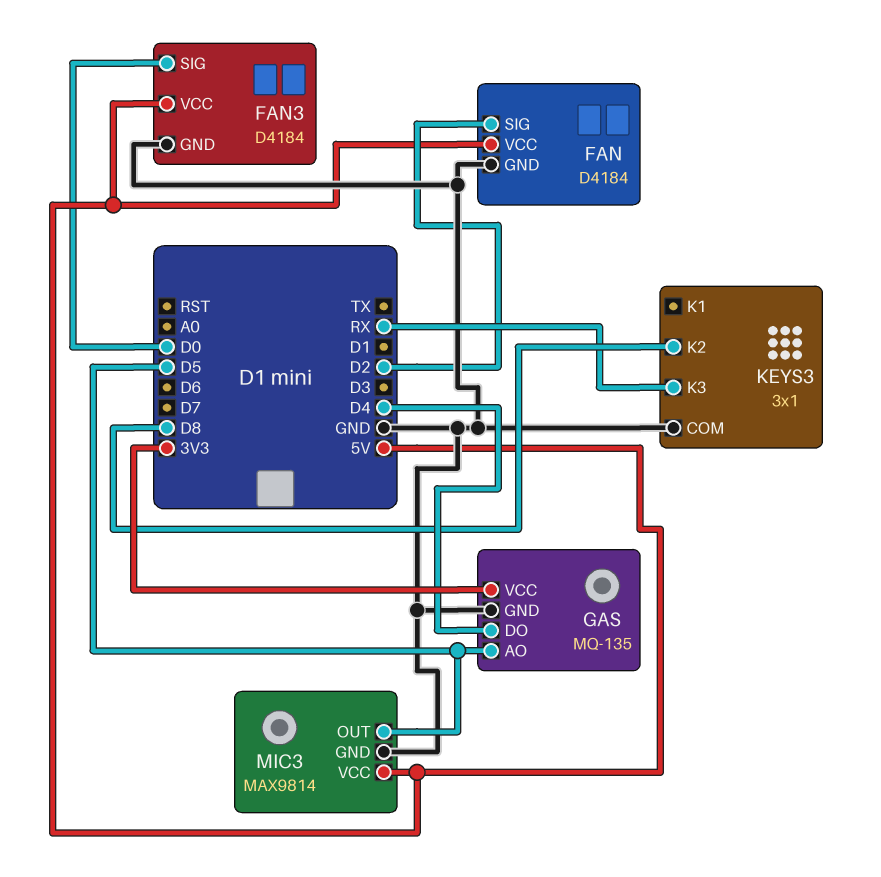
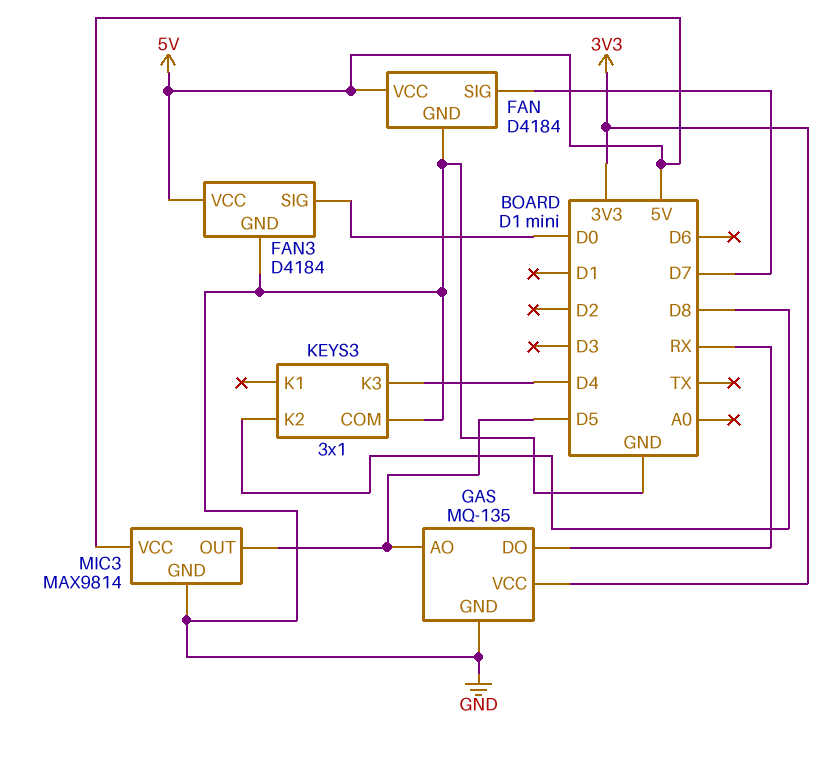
FAN pin SIG: D2 -> D7
GAS pin DO: D4 -> RX
KEYS3 pin K3: RX -> D4

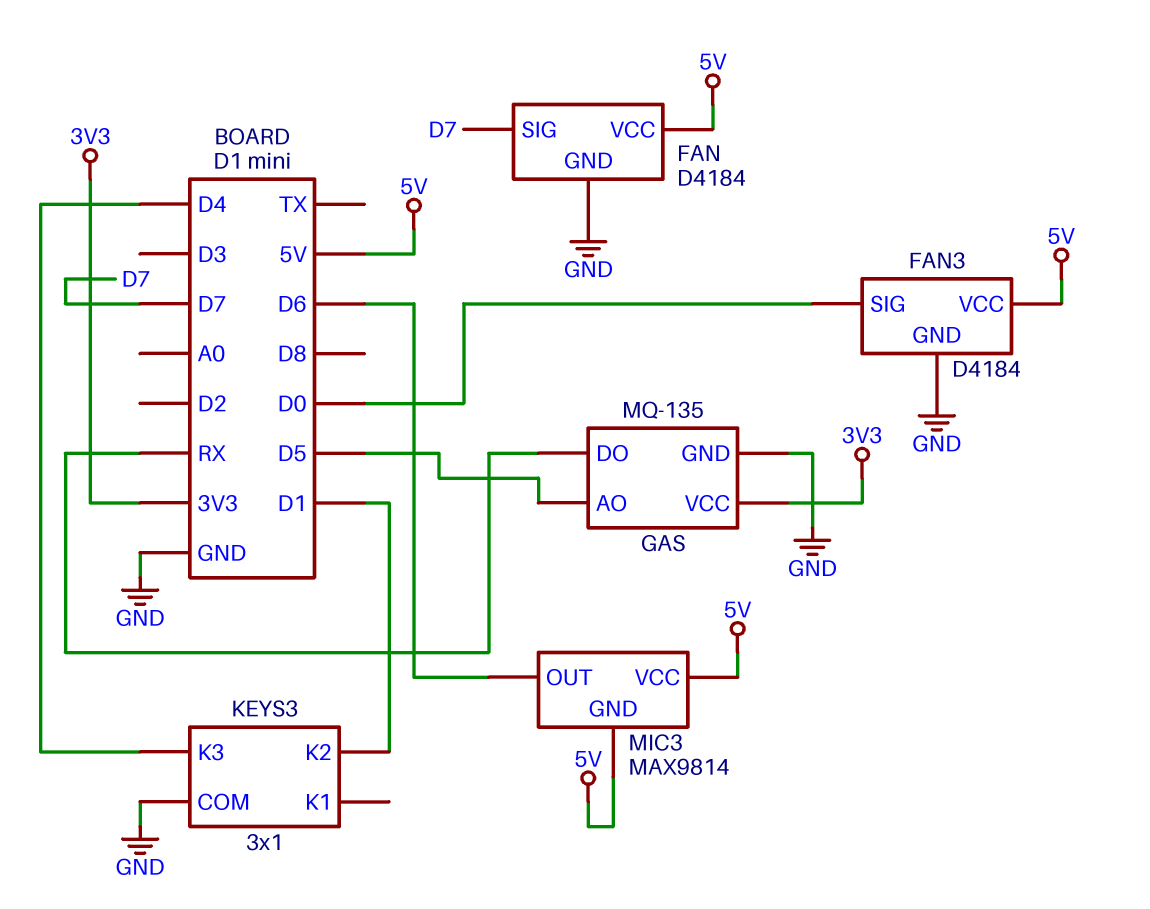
KEYS3 pin K2: D8 -> D1
MIC3 pin GND: GND -> 5V
MIC3 pin OUT: D5 -> D6

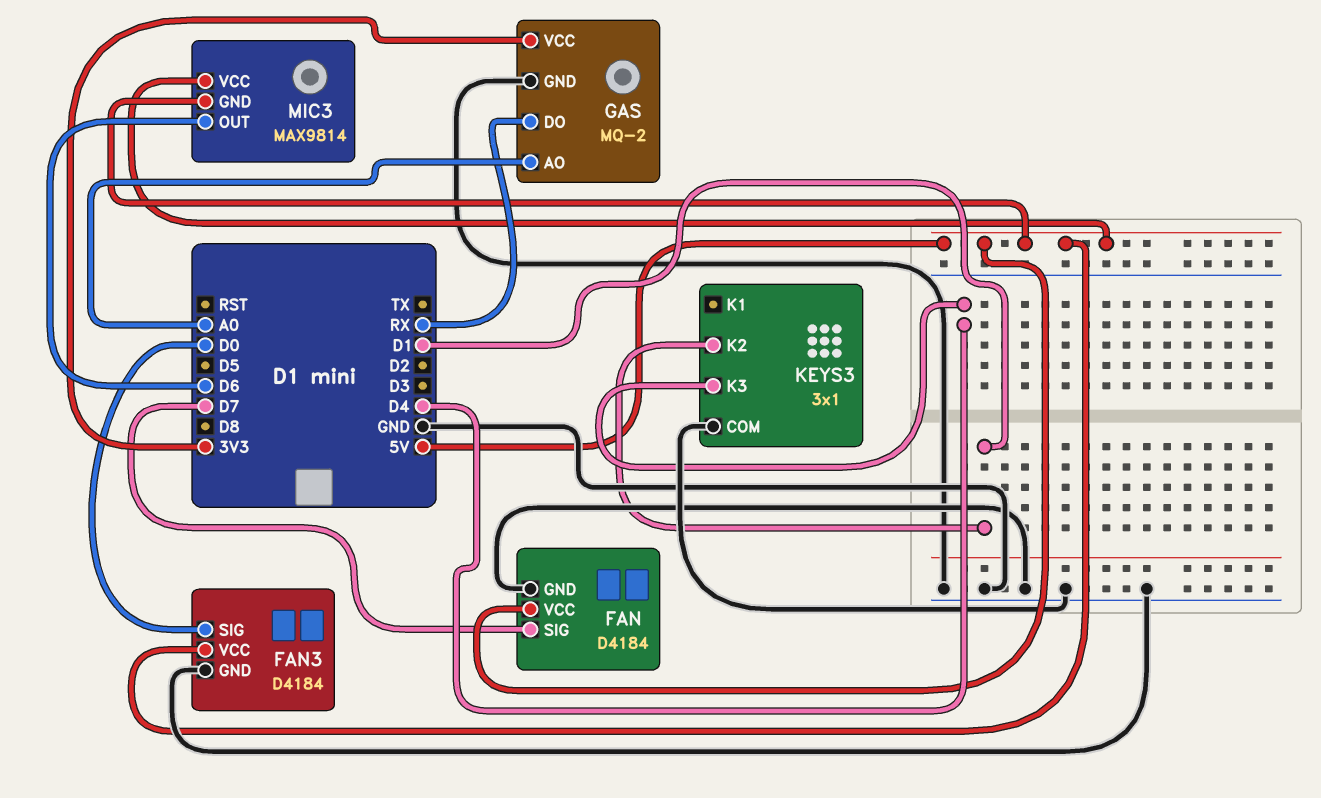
GAS: MQ-135 -> MQ-2
GAS pin AO: D5 -> A0

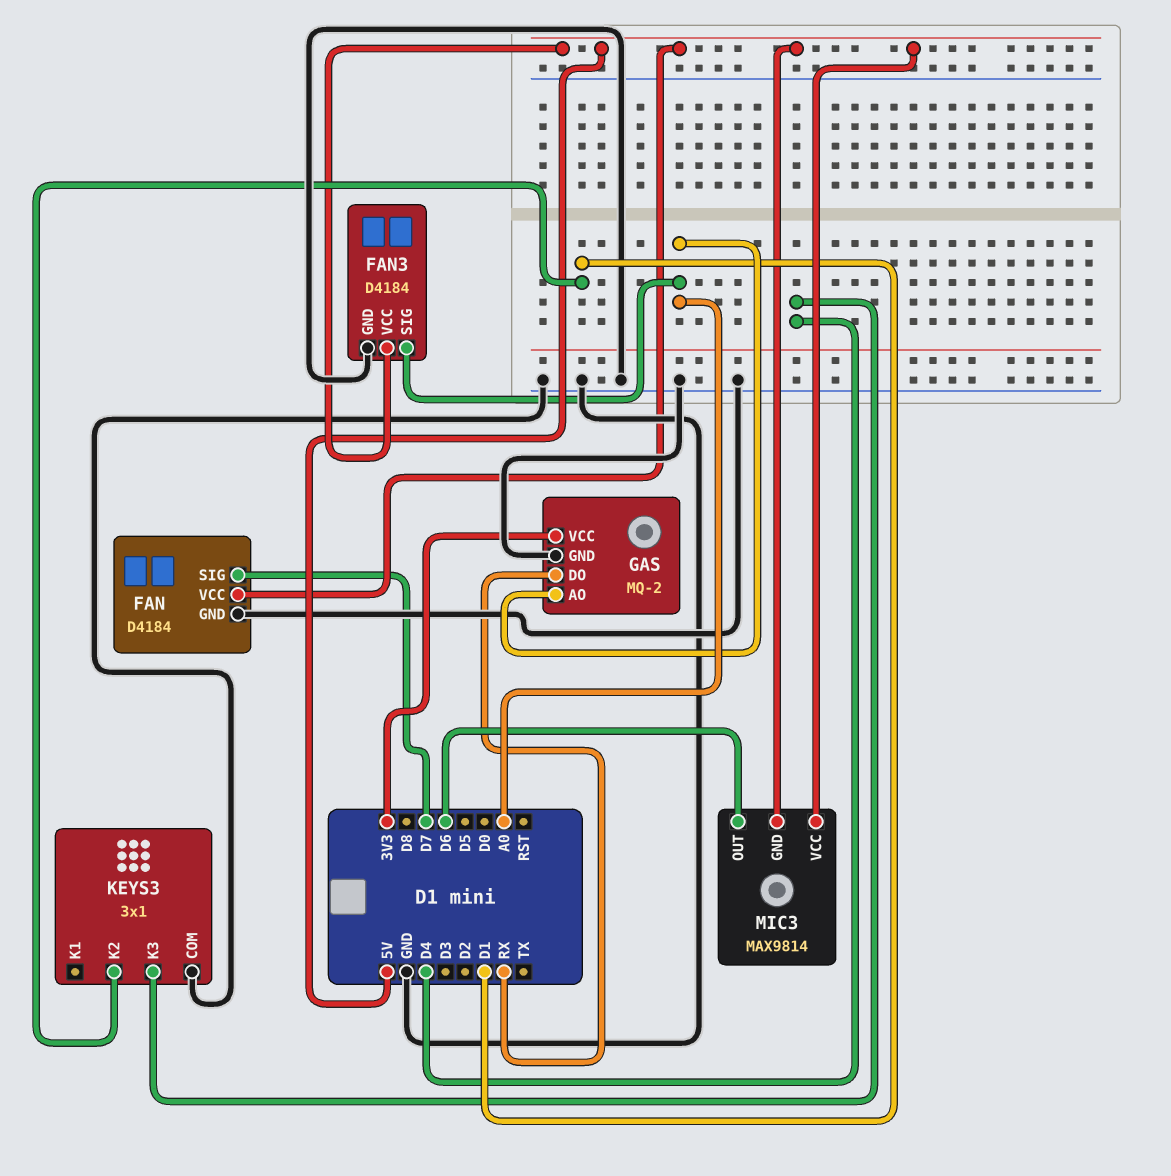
FAN3 pin SIG: D0 -> A0

